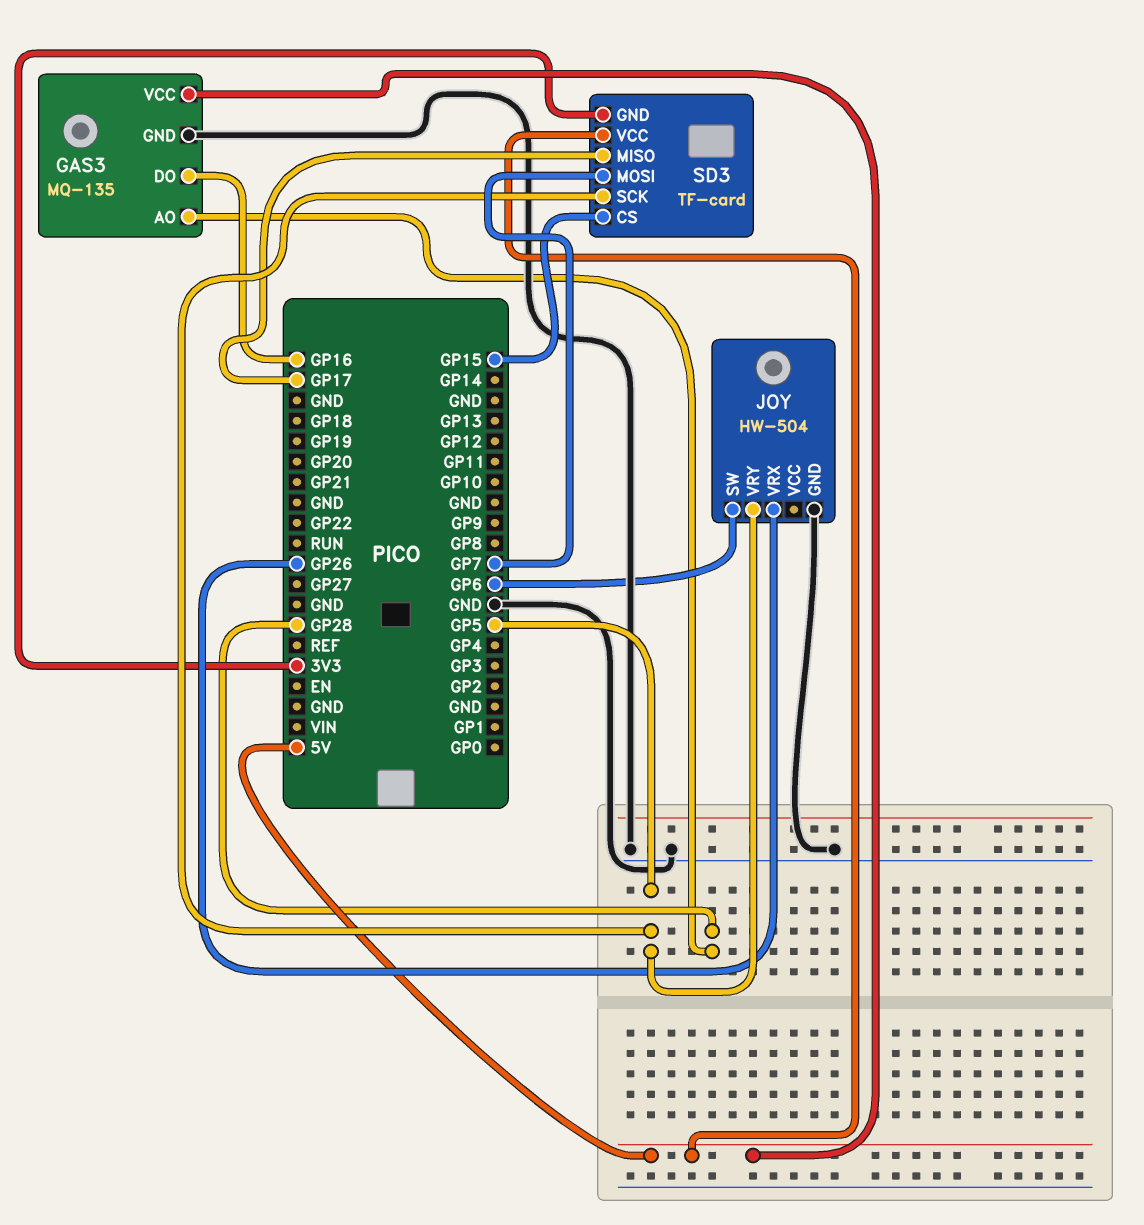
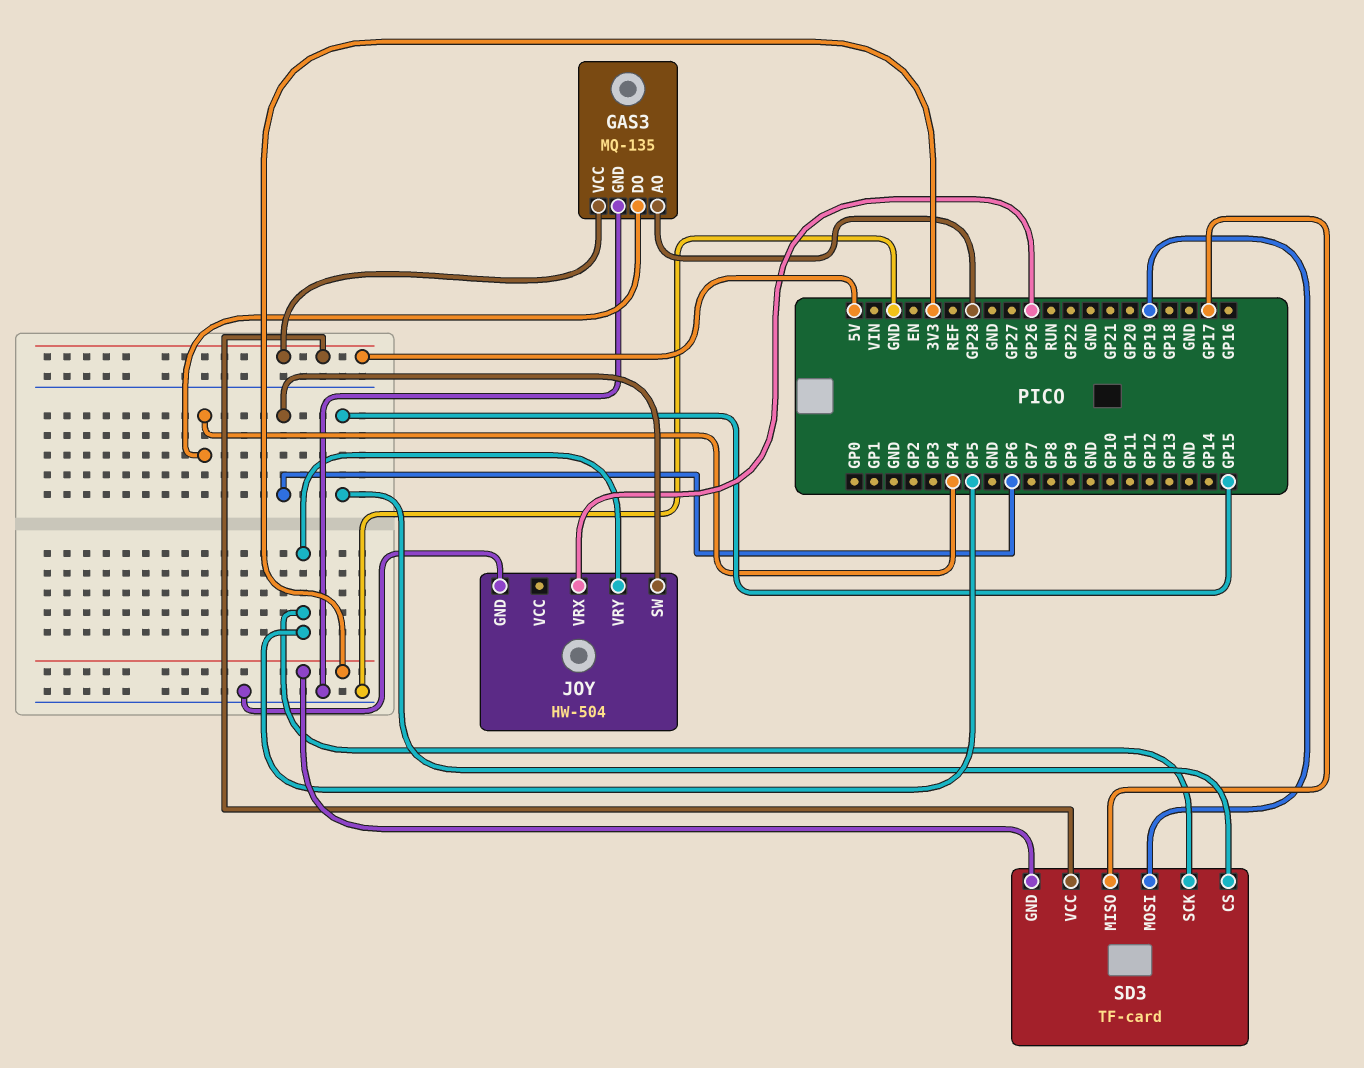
GAS3 pin DO: GP16 -> GP4
SD3 pin MOSI: GP7 -> GP19

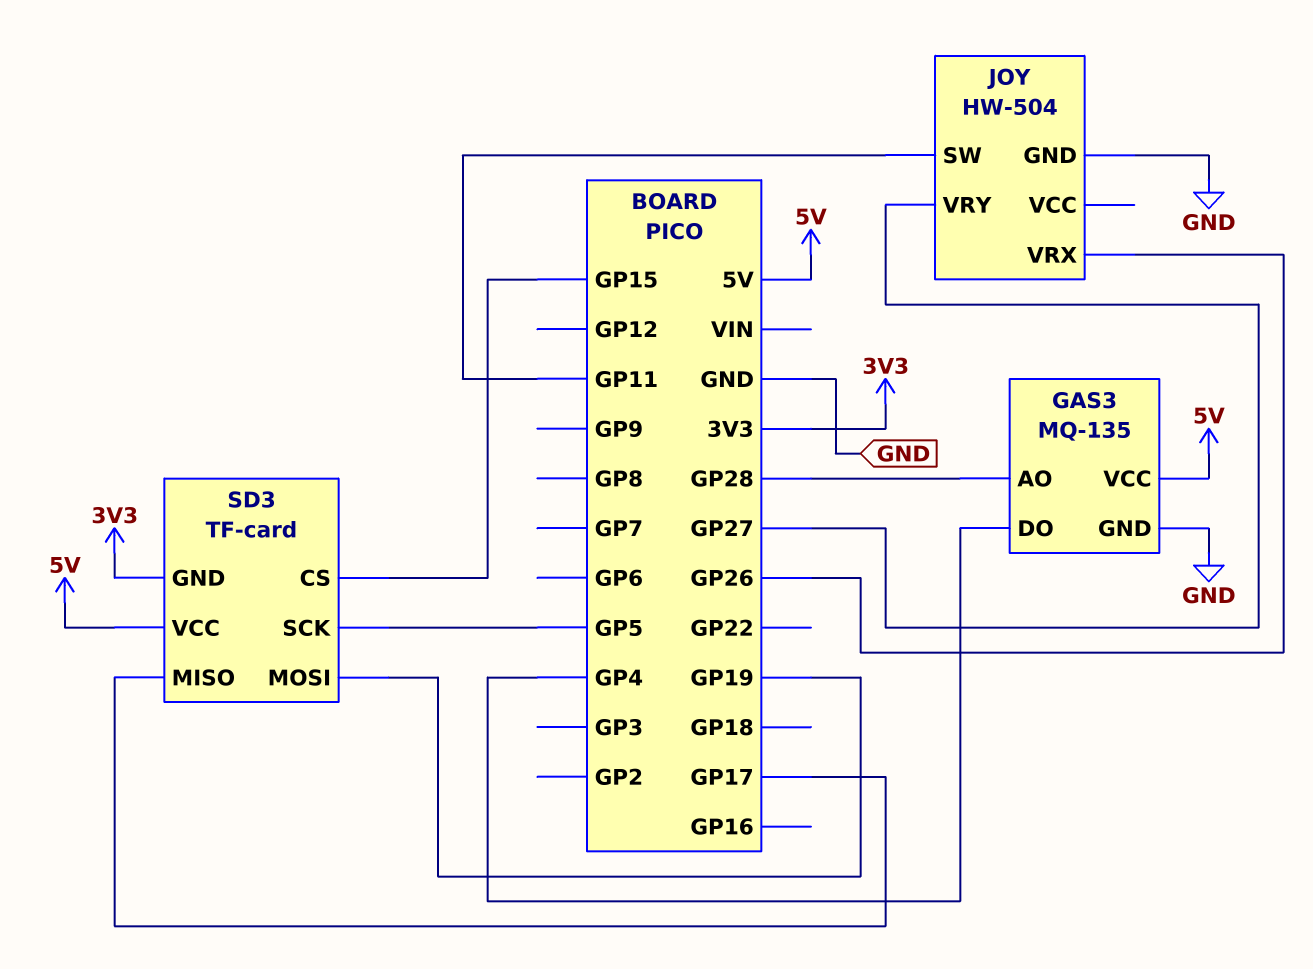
JOY pin SW: GP6 -> GP11
JOY pin VRY: GP5 -> GP27

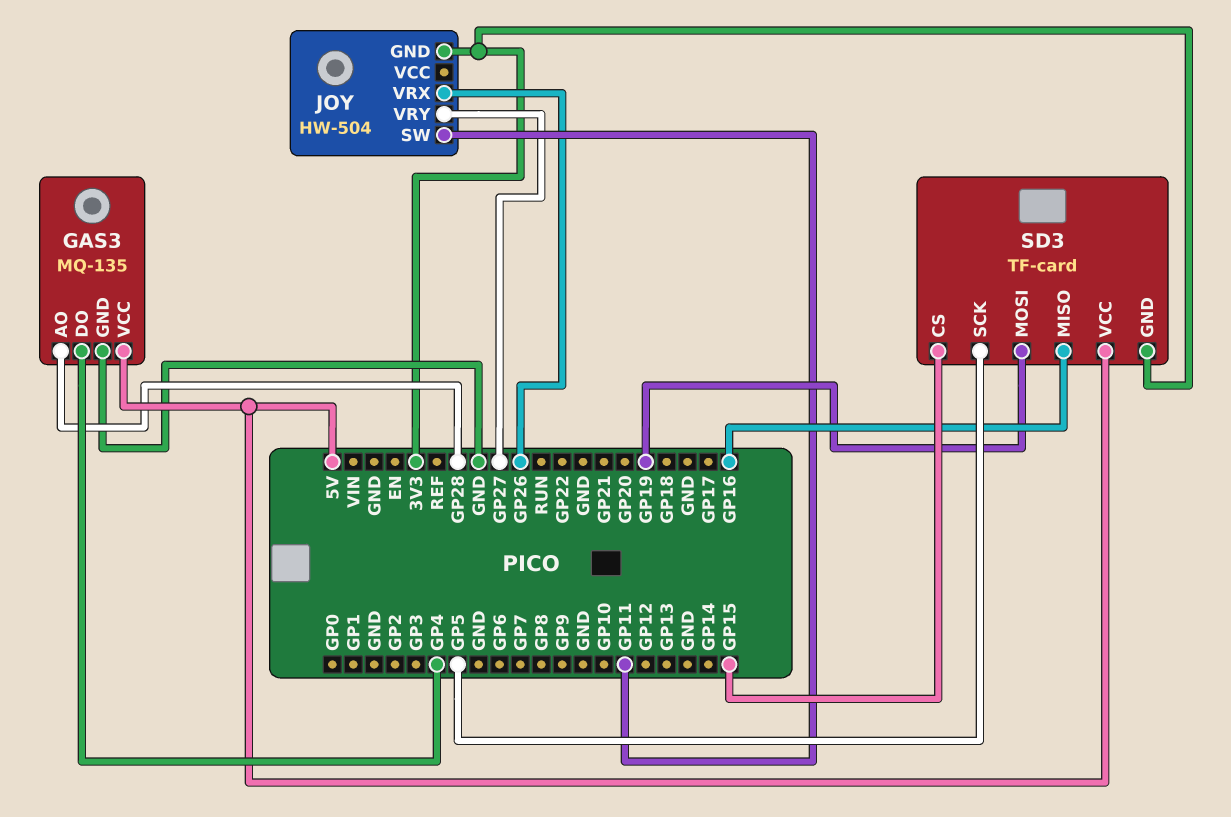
JOY pin GND: GND -> 3V3
SD3 pin MISO: GP17 -> GP16

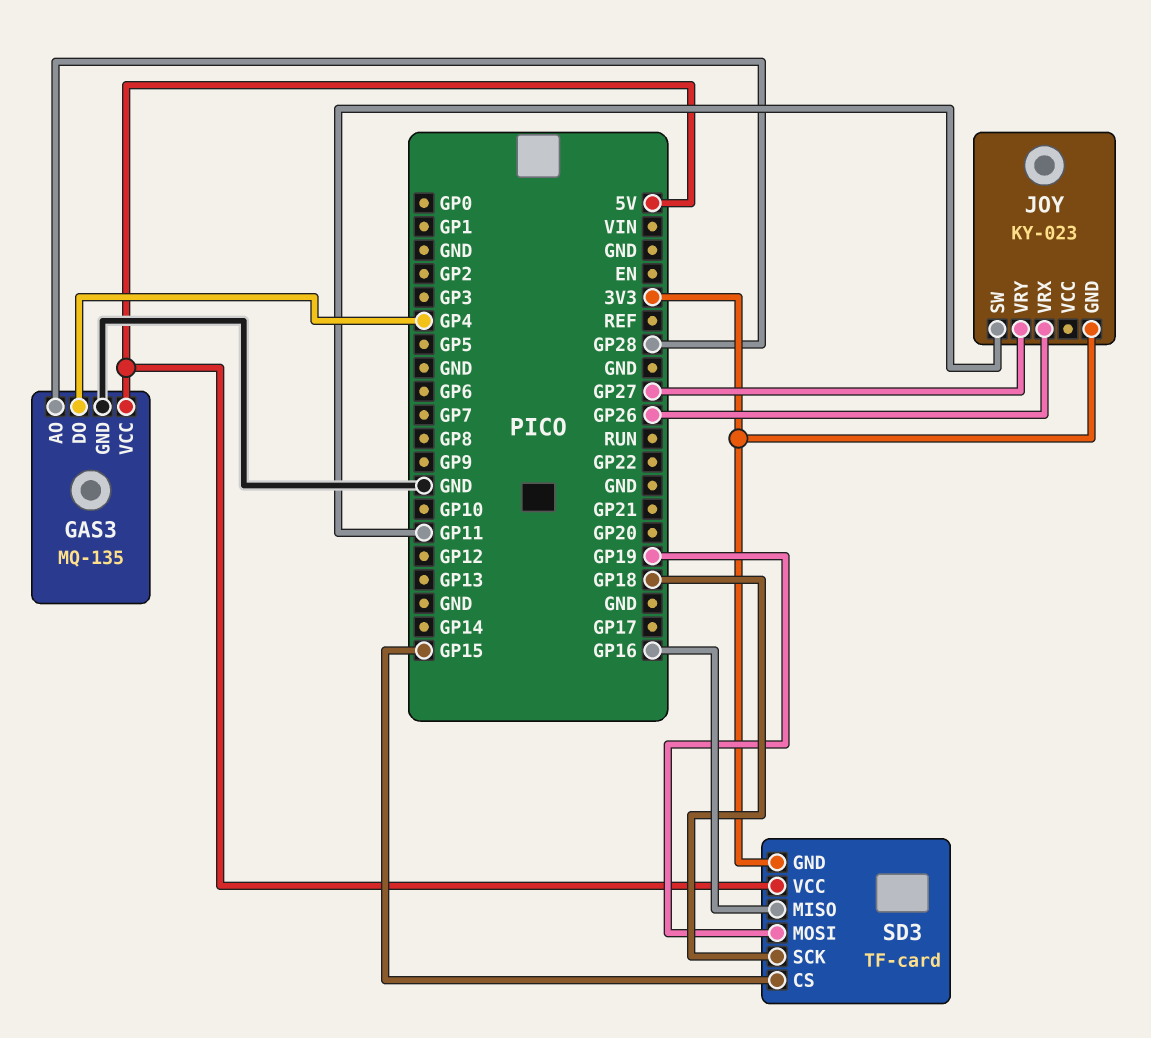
JOY: HW-504 -> KY-023
SD3 pin SCK: GP5 -> GP18

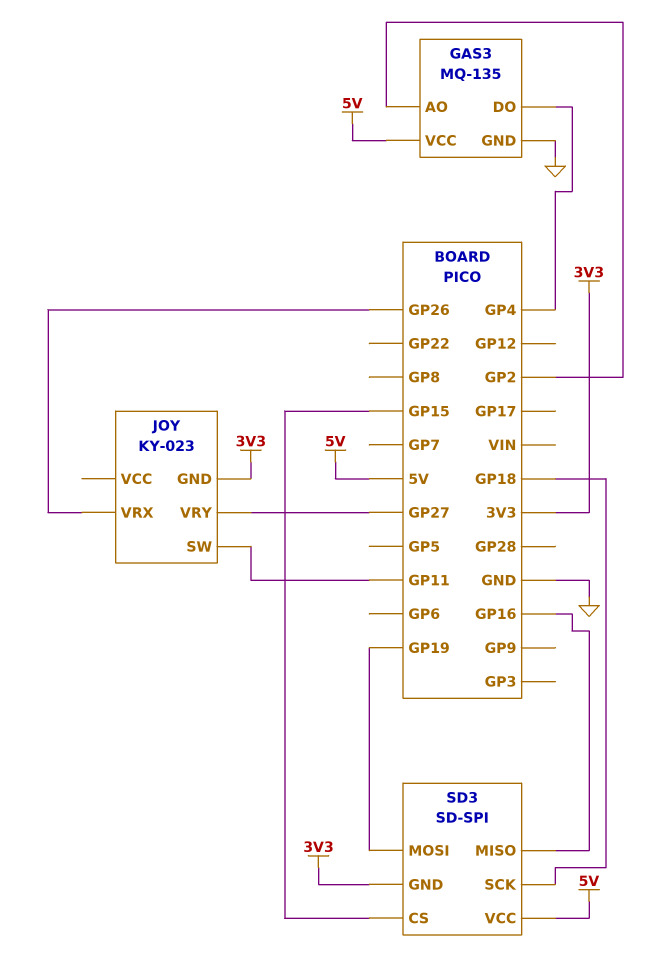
GAS3 pin AO: GP28 -> GP2
SD3: TF-card -> SD-SPI

